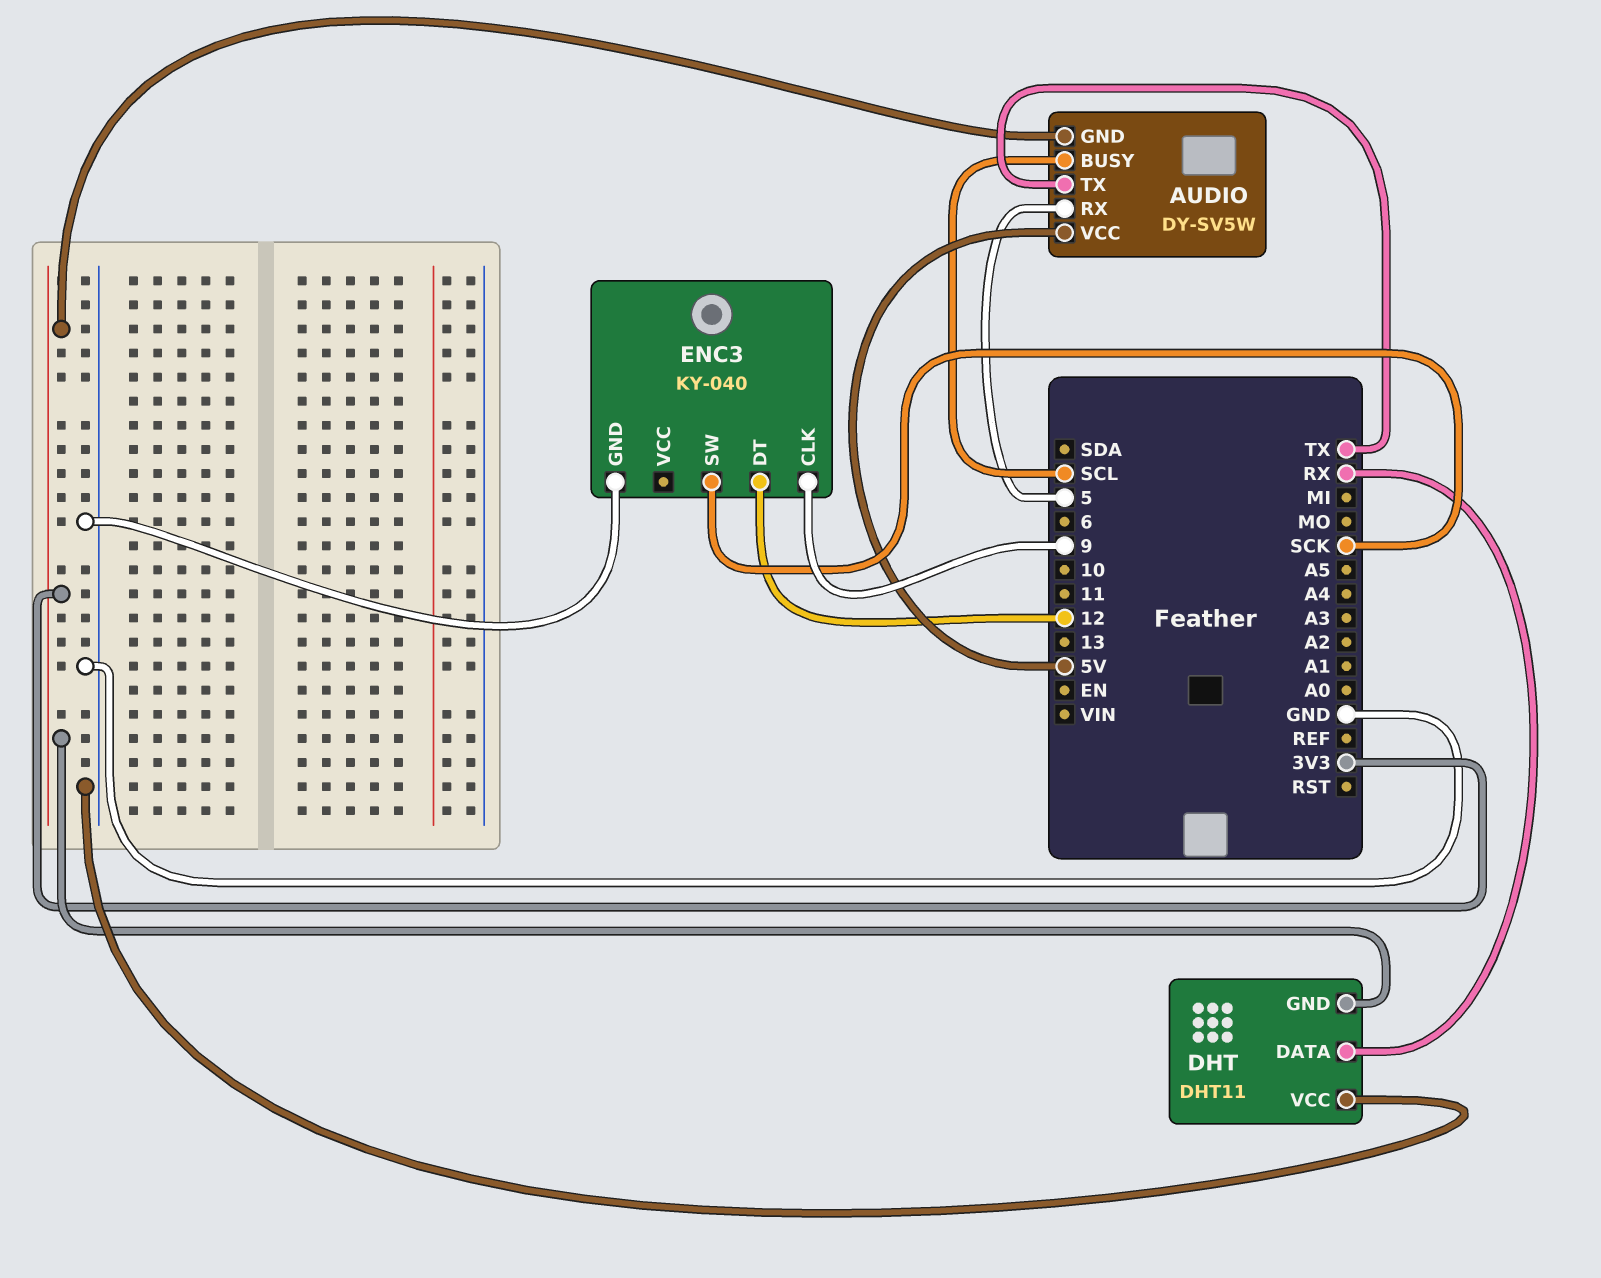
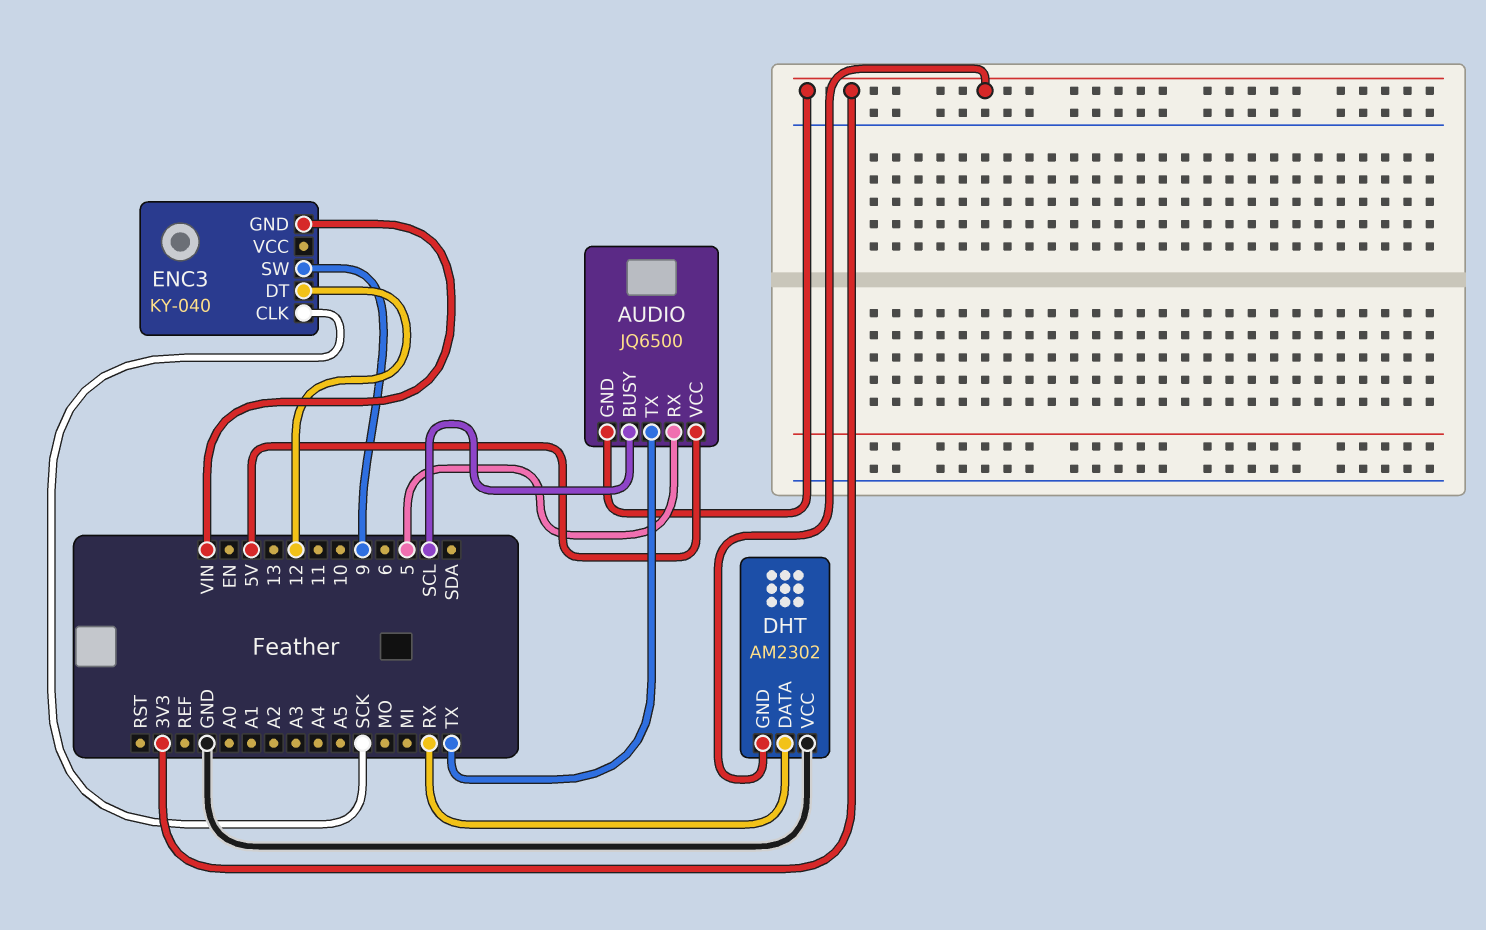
AUDIO: DY-SV5W -> JQ6500
DHT: DHT11 -> AM2302
ENC3 pin CLK: 9 -> SCK
ENC3 pin GND: GND -> VIN
ENC3 pin SW: SCK -> 9

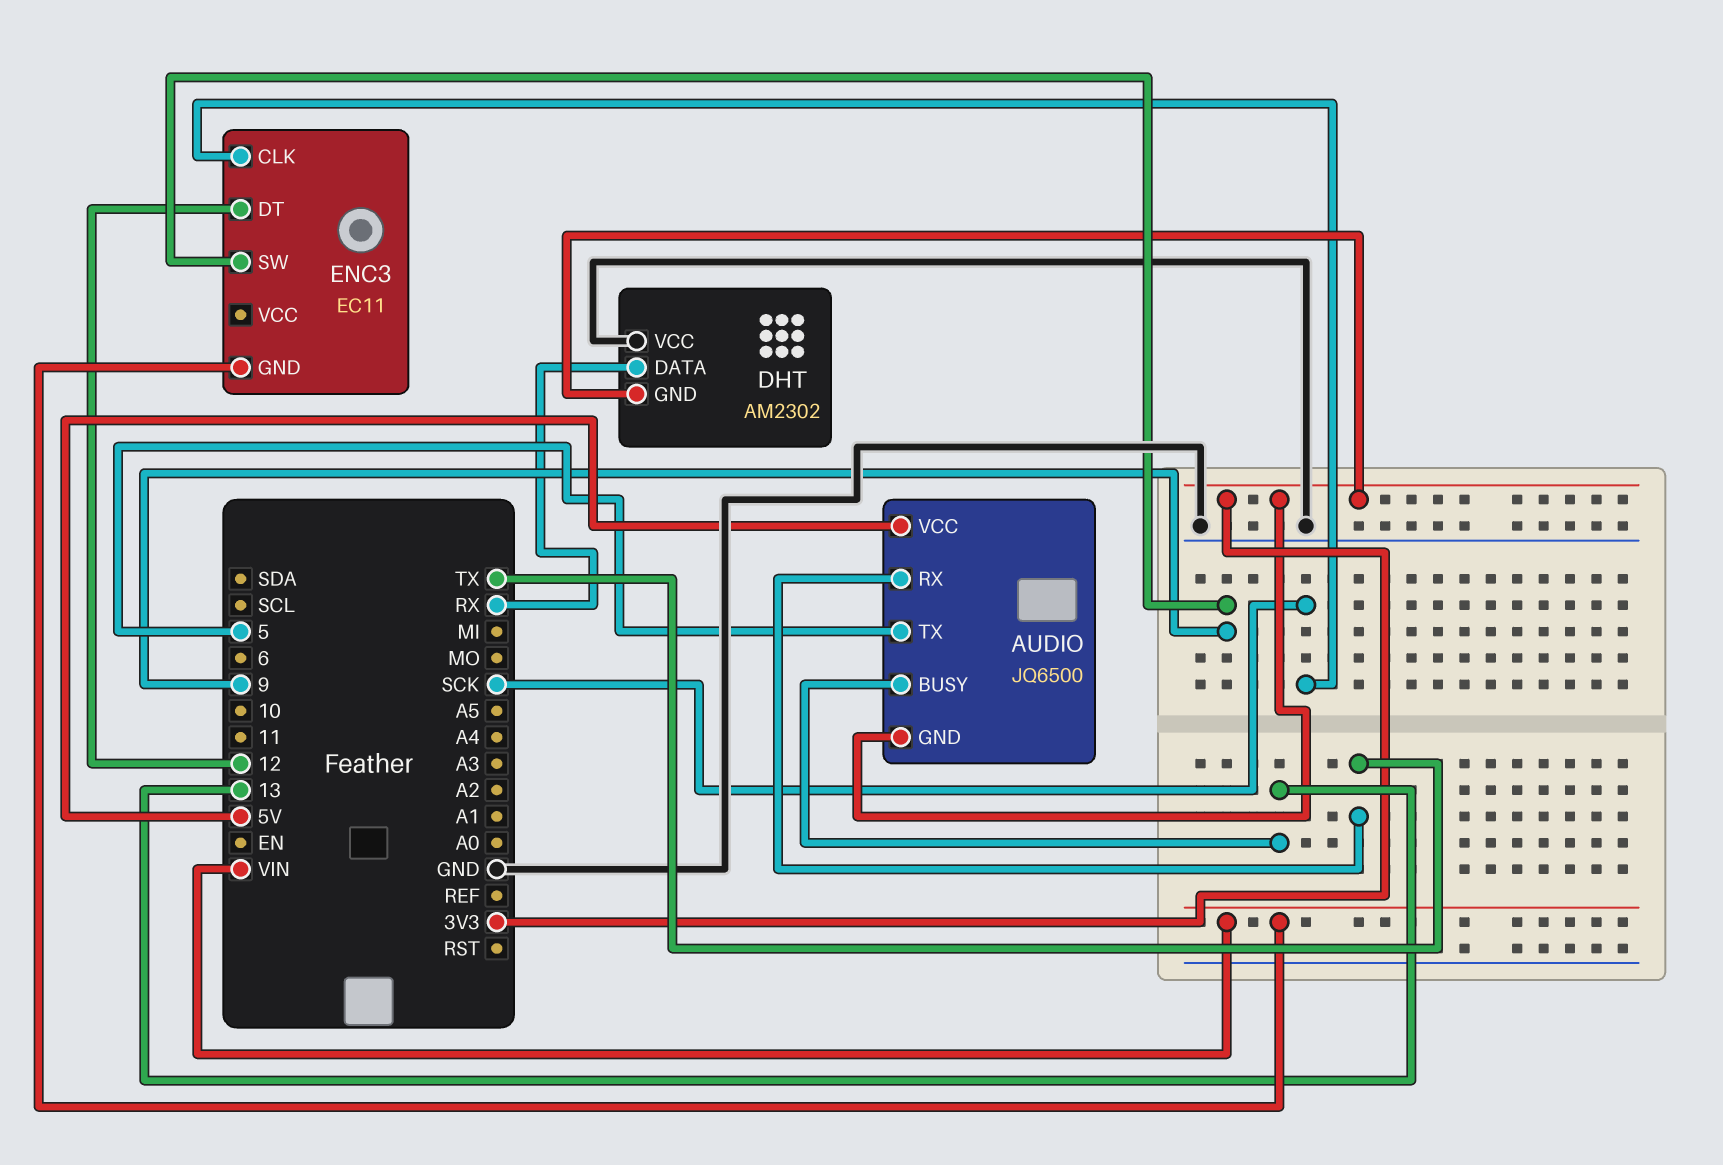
AUDIO pin BUSY: SCL -> 13
AUDIO pin RX: 5 -> TX
AUDIO pin TX: TX -> 5
ENC3: KY-040 -> EC11

